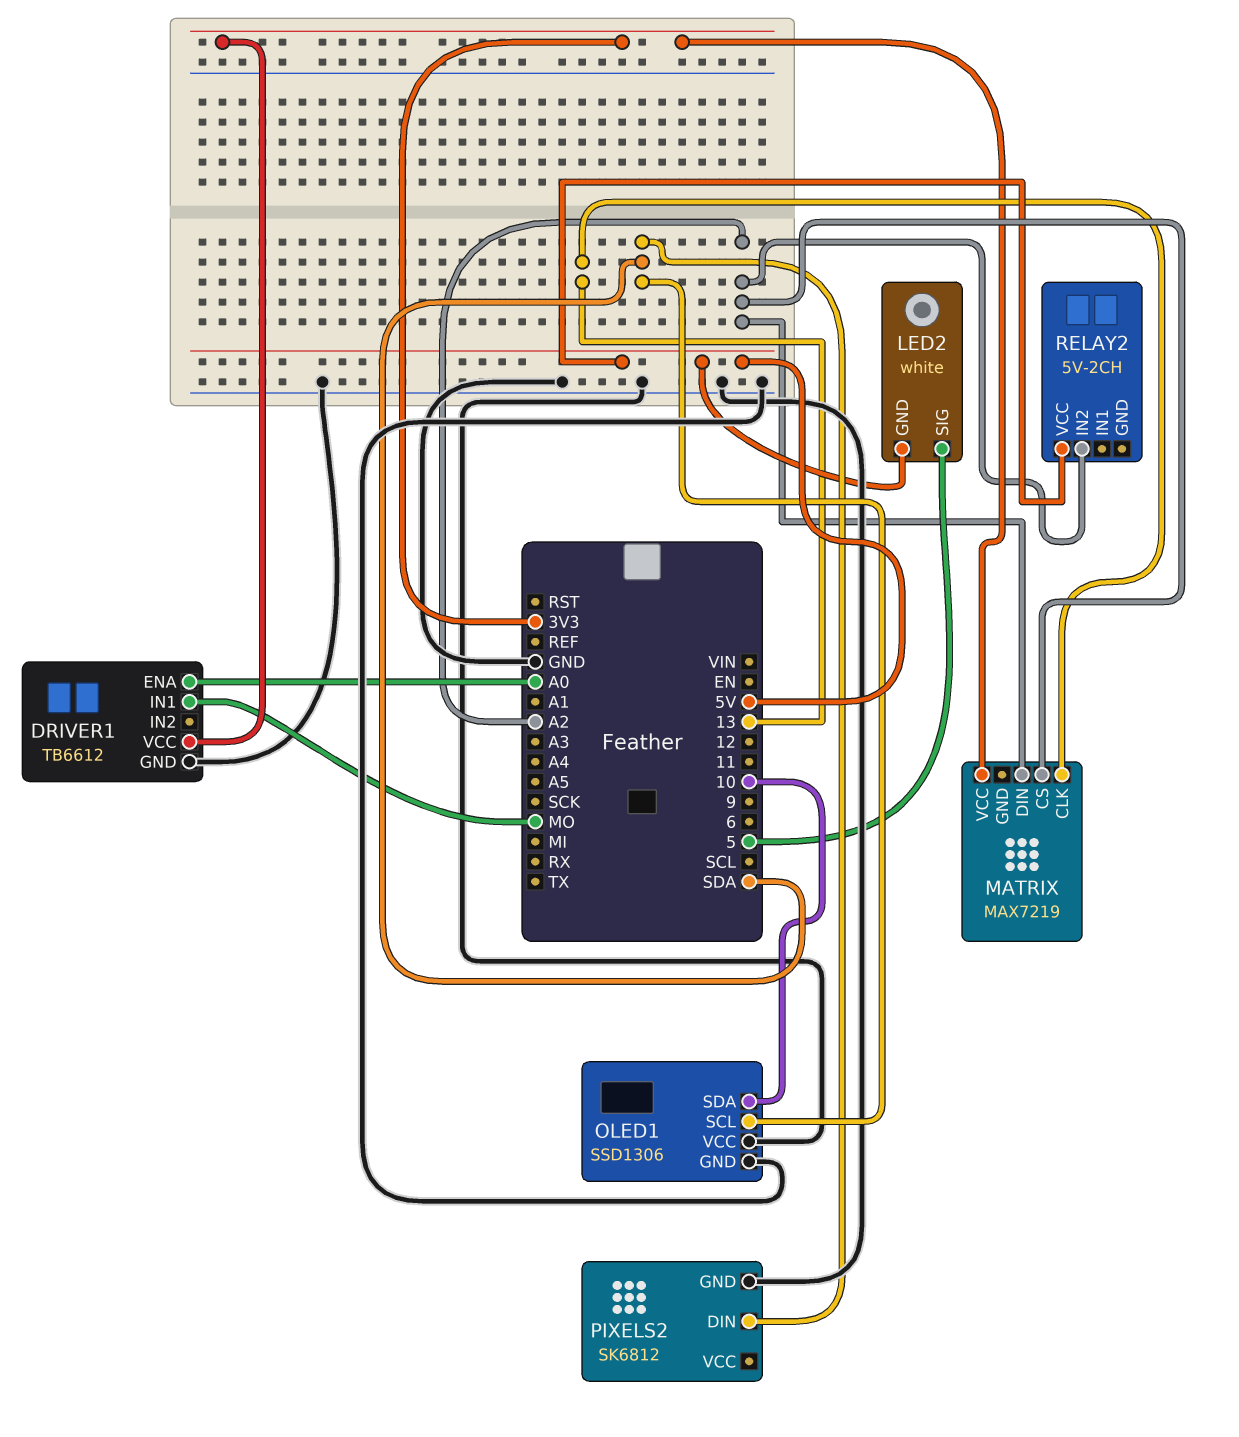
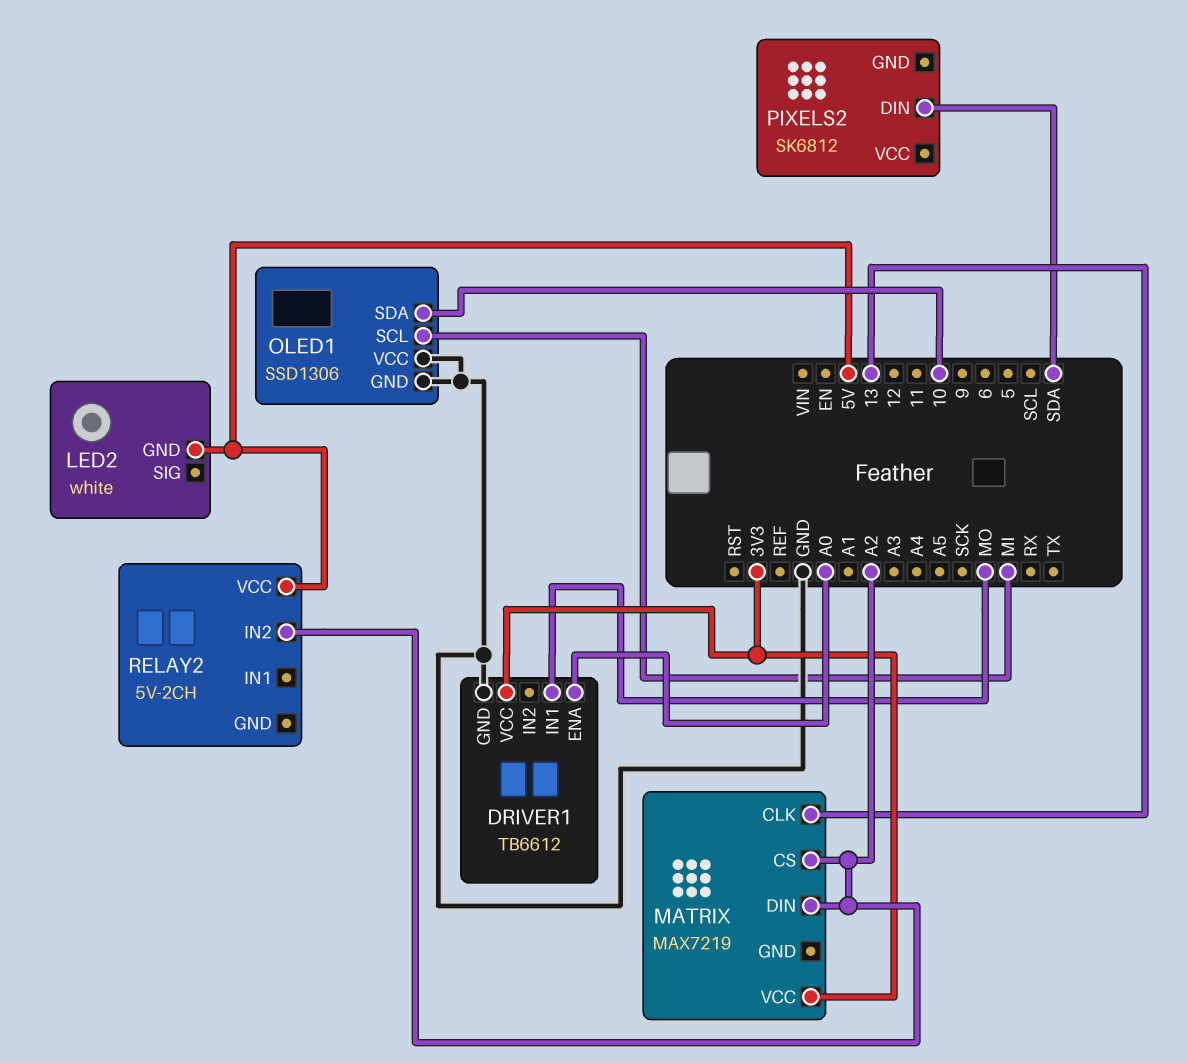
LED2 pin SIG: 5 -> none
OLED1 pin SCL: SDA -> MI
PIXELS2 pin GND: GND -> none

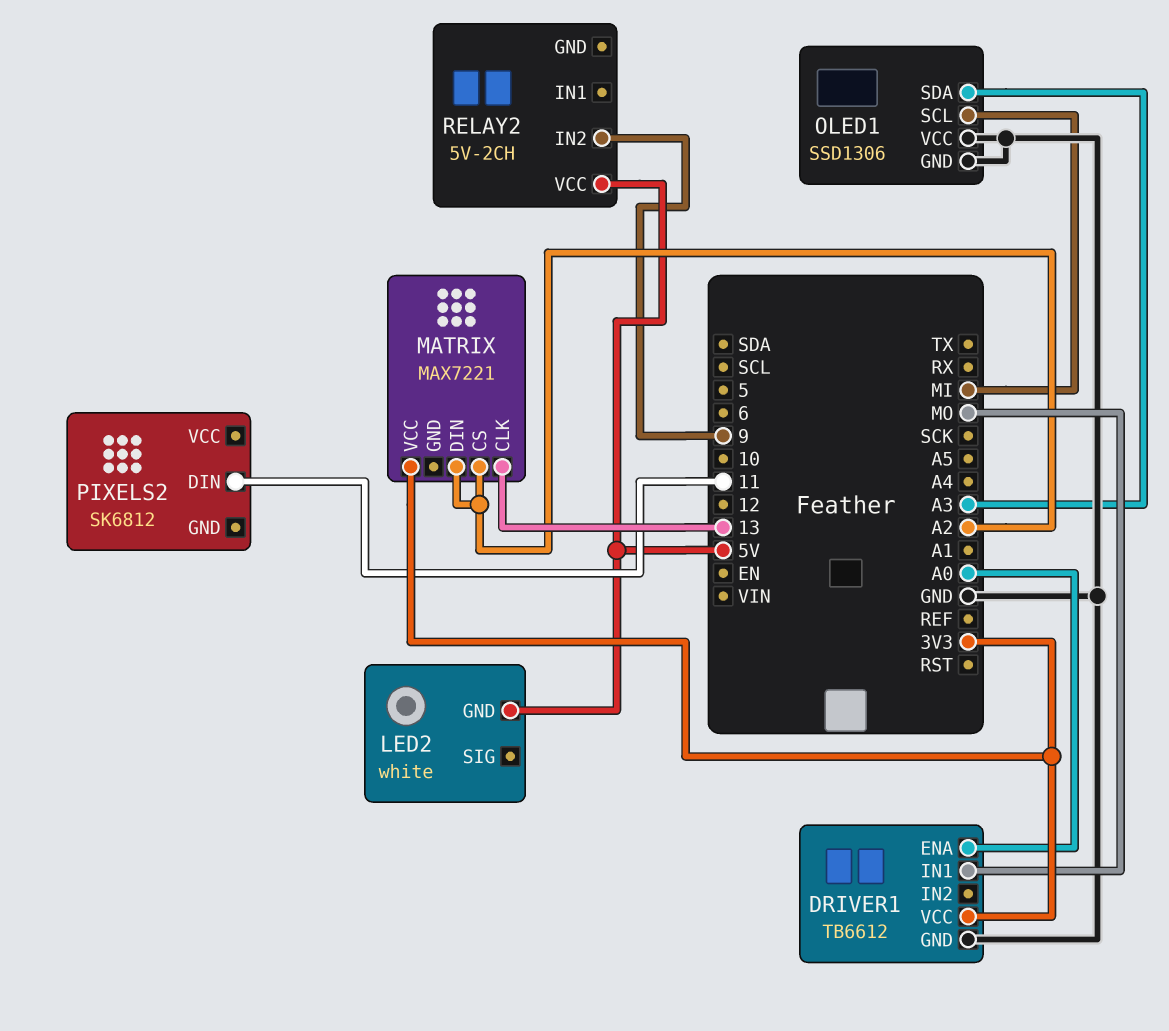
MATRIX: MAX7219 -> MAX7221
OLED1 pin SDA: 10 -> A3
PIXELS2 pin DIN: SDA -> 11
RELAY2 pin IN2: A2 -> 9

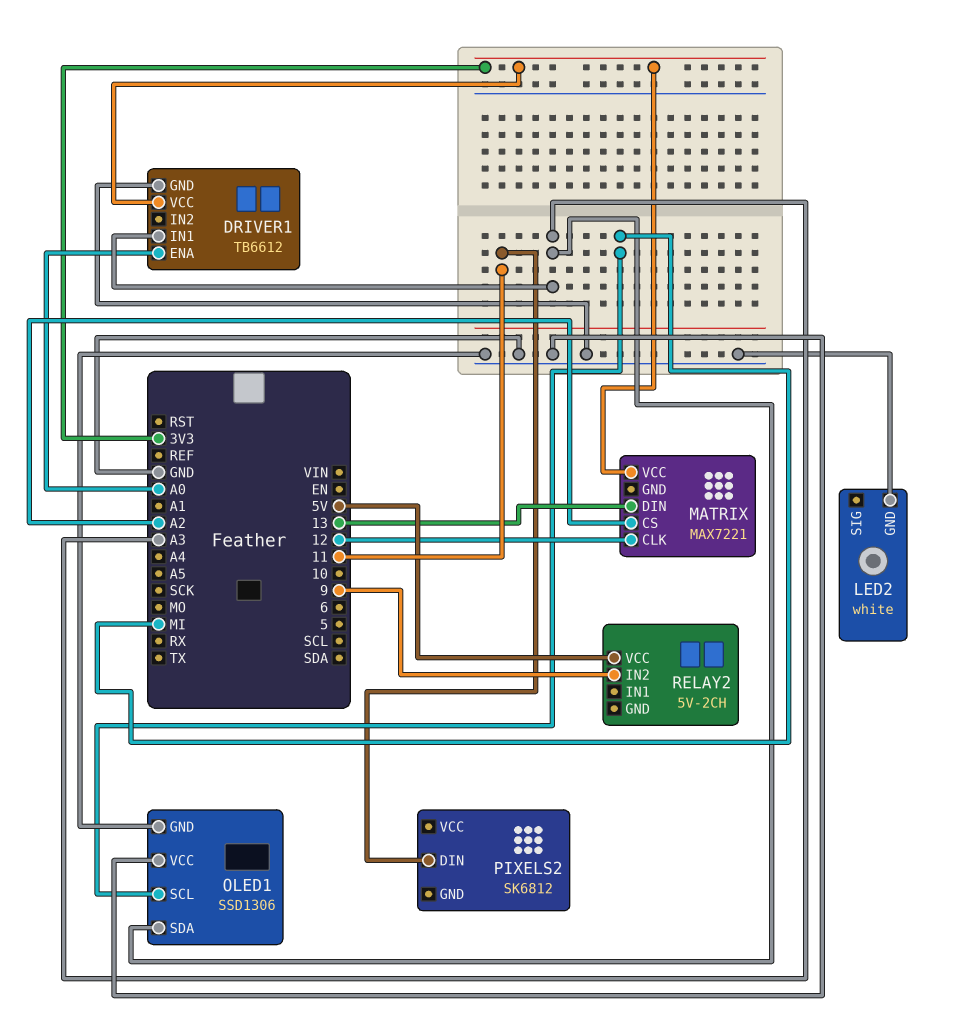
DRIVER1 pin IN1: MO -> A3
LED2 pin GND: 5V -> GND
MATRIX pin CLK: 13 -> 12
MATRIX pin DIN: A2 -> 13

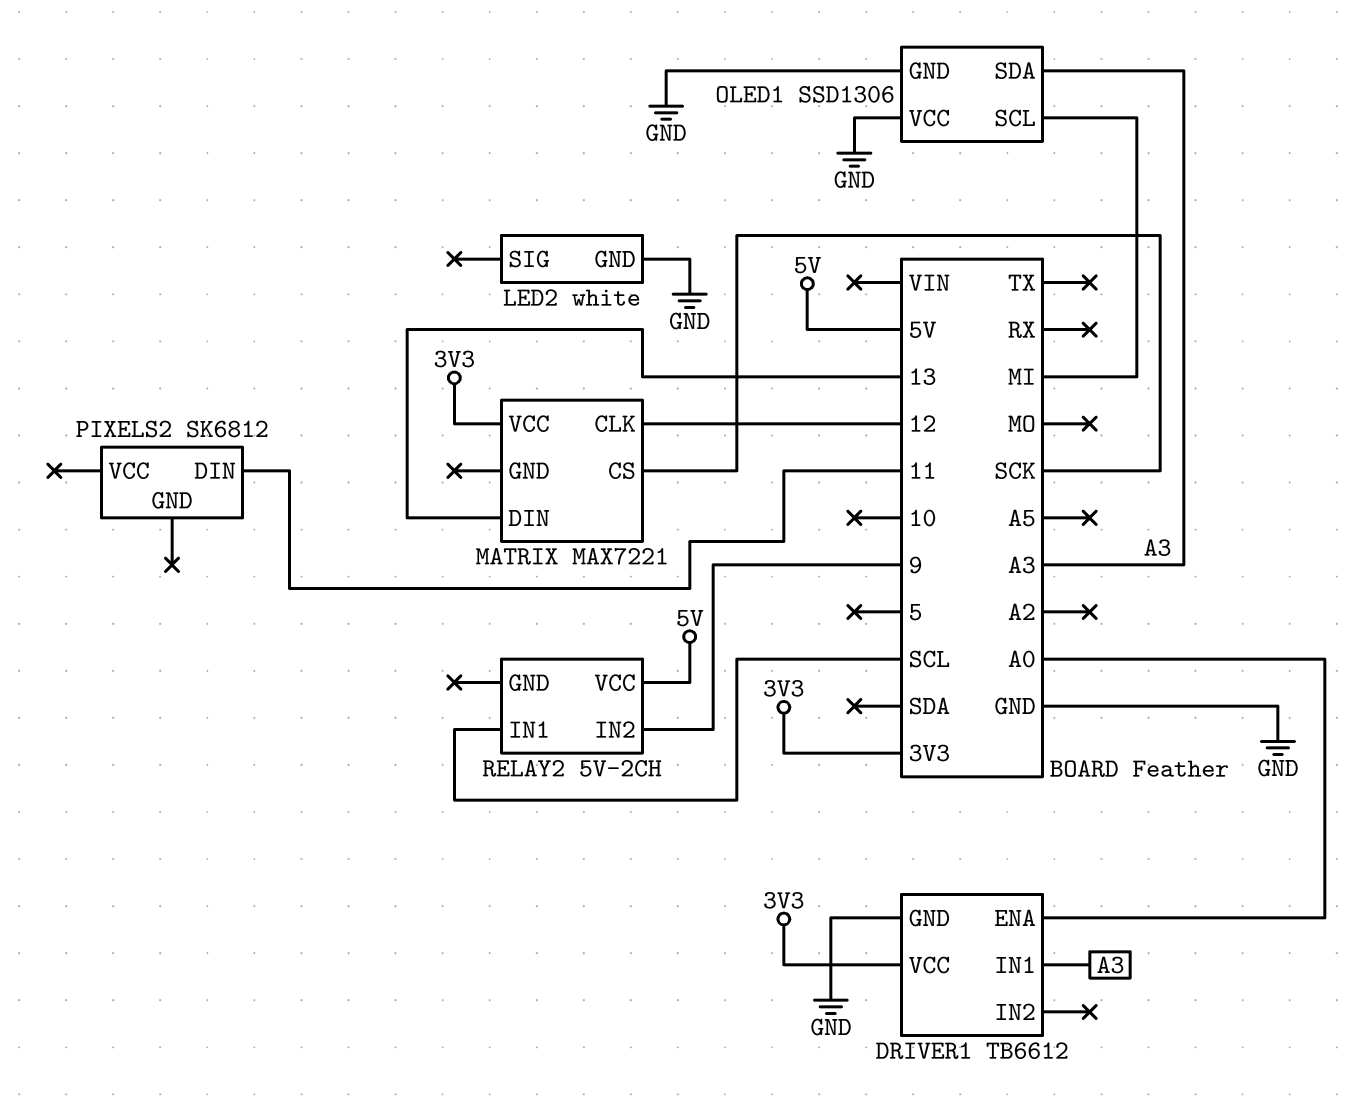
MATRIX pin CS: A2 -> SCK
RELAY2 pin IN1: none -> SCL

